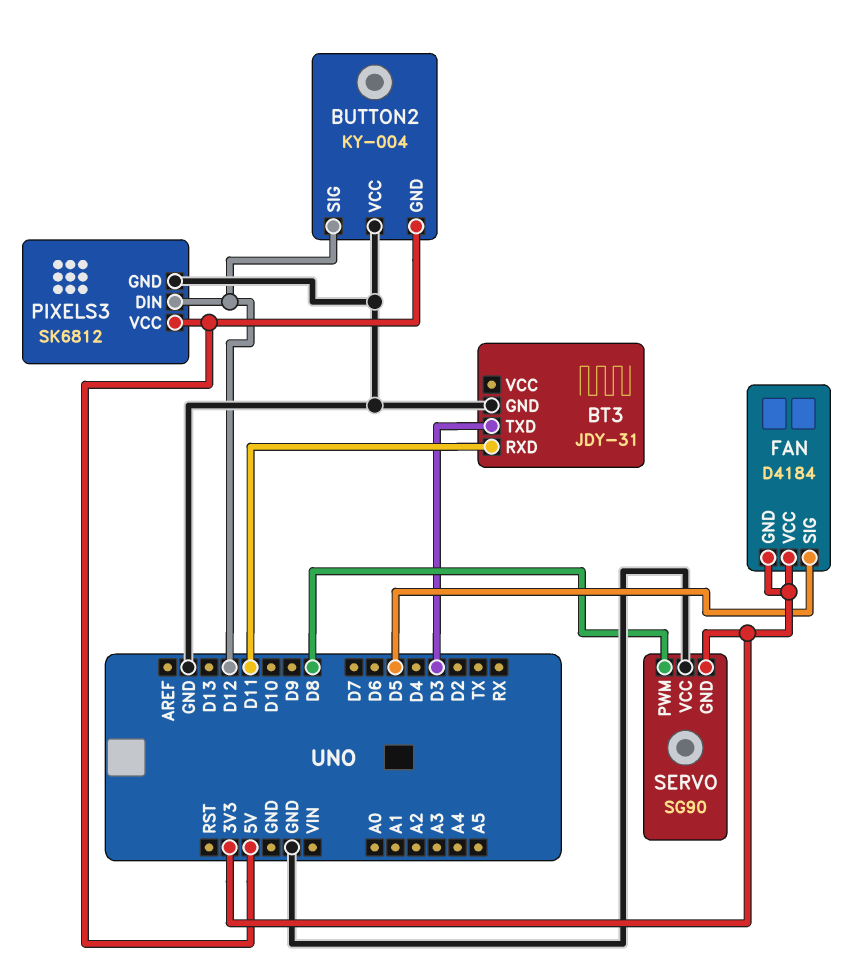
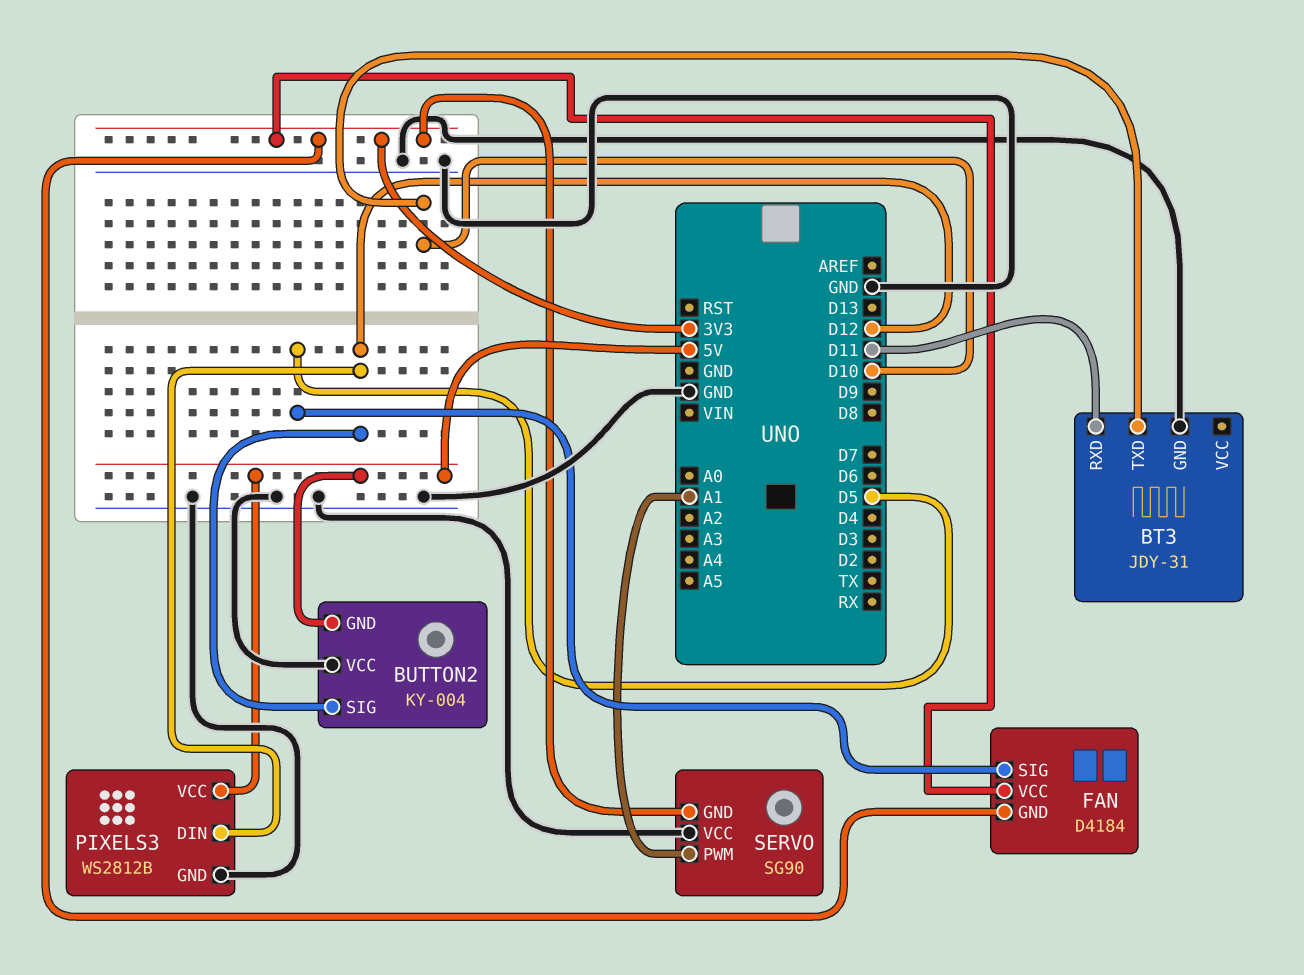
BT3 pin TXD: D3 -> D10
PIXELS3: SK6812 -> WS2812B
SERVO pin PWM: D8 -> A1

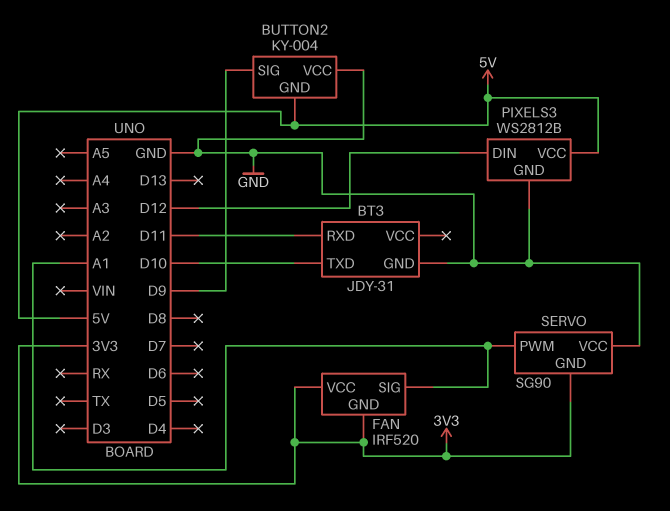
BUTTON2 pin SIG: D12 -> D9
FAN: D4184 -> IRF520
FAN pin SIG: D5 -> A1

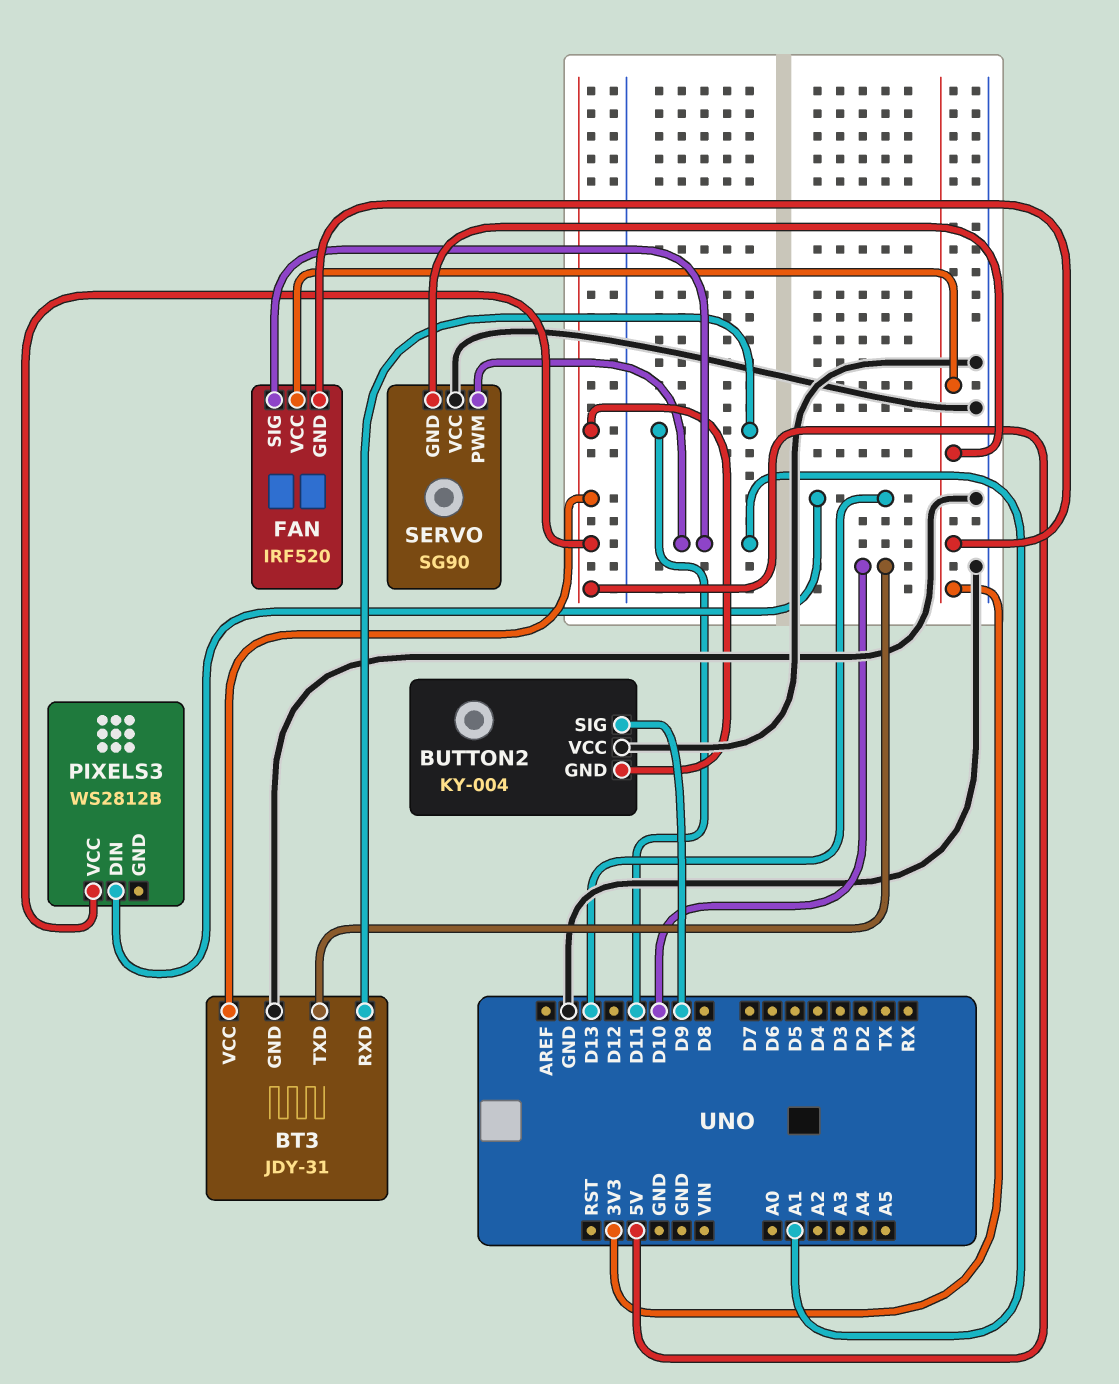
BT3 pin VCC: none -> 5V
PIXELS3 pin DIN: D12 -> D13
PIXELS3 pin GND: GND -> none

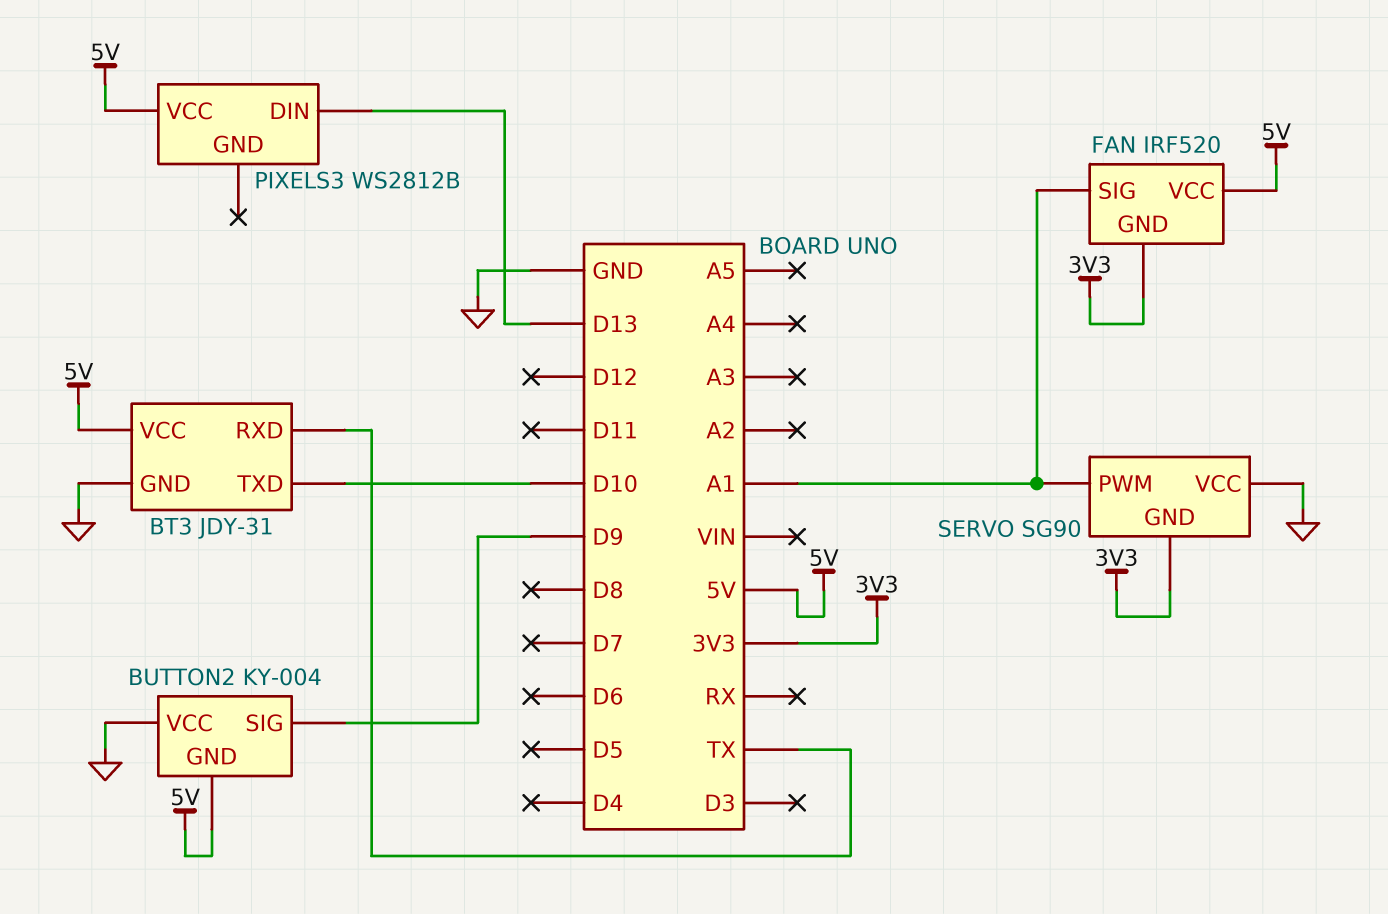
BT3 pin RXD: D11 -> TX
FAN pin VCC: 3V3 -> 5V

